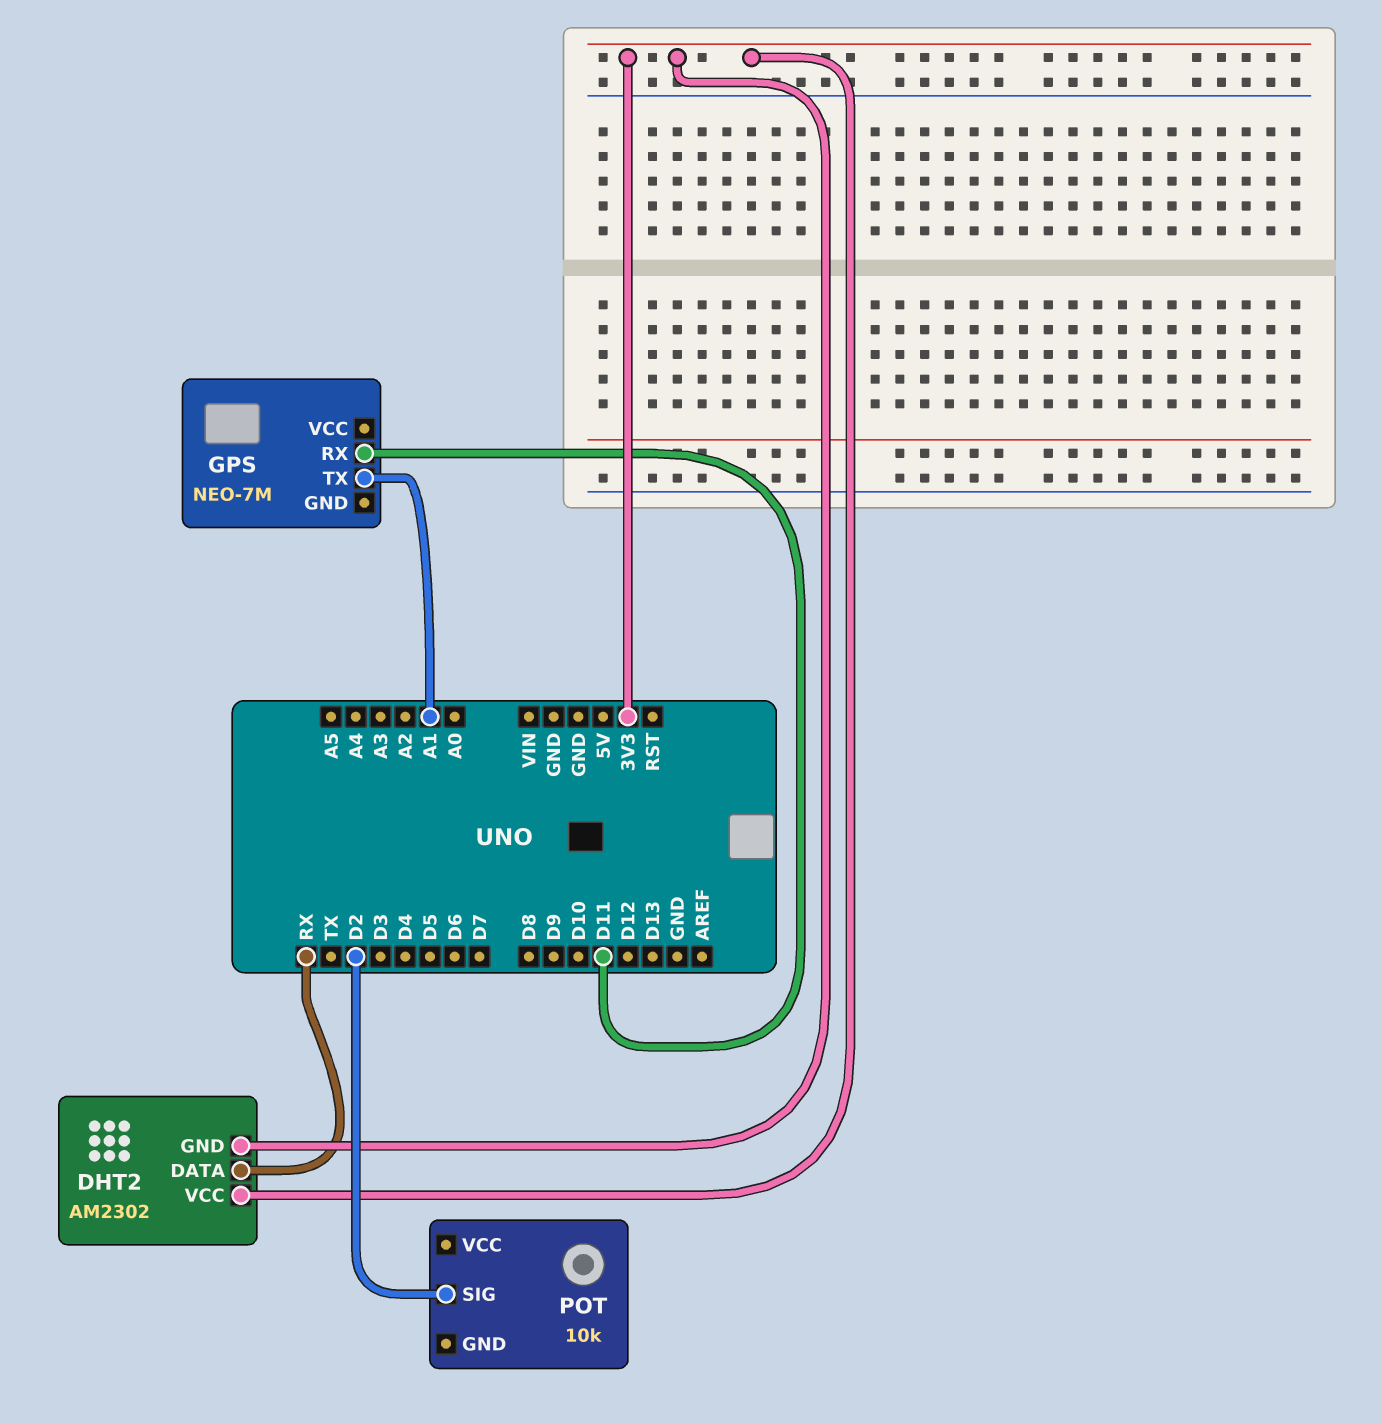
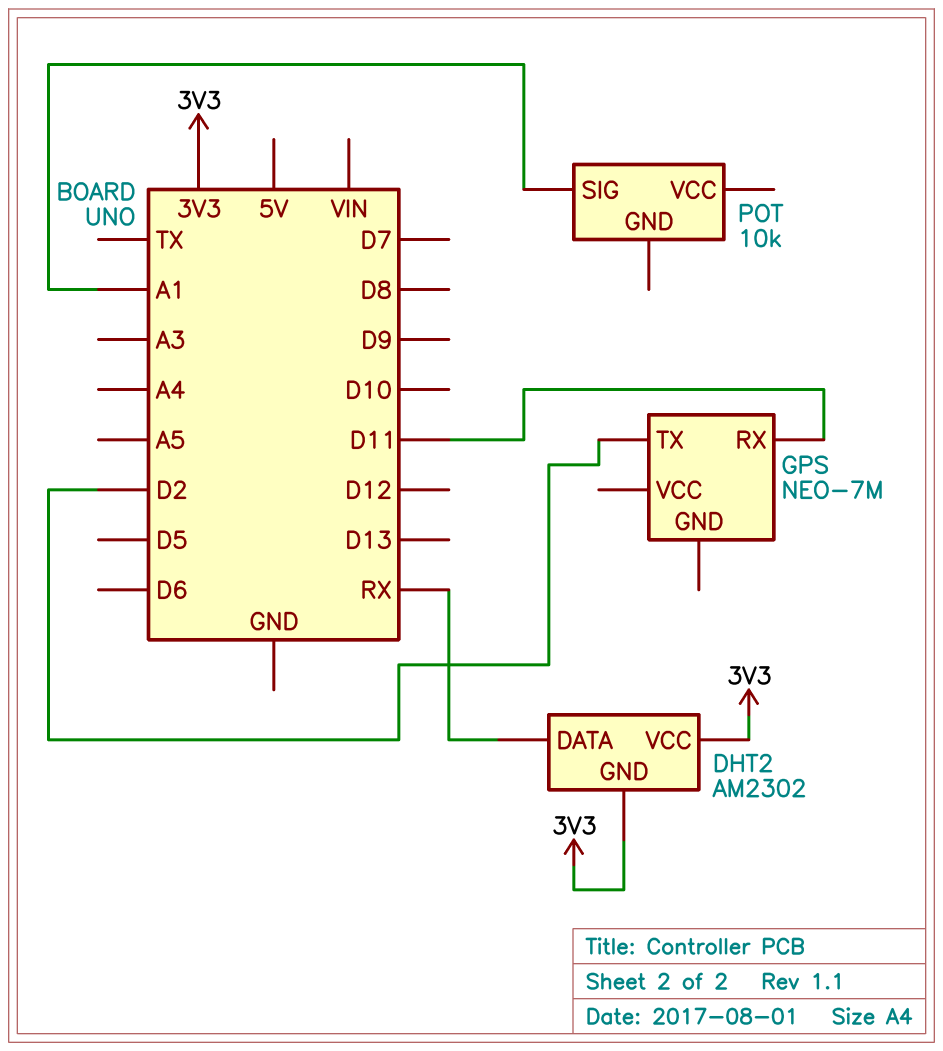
GPS pin TX: A1 -> D2
POT pin SIG: D2 -> A1

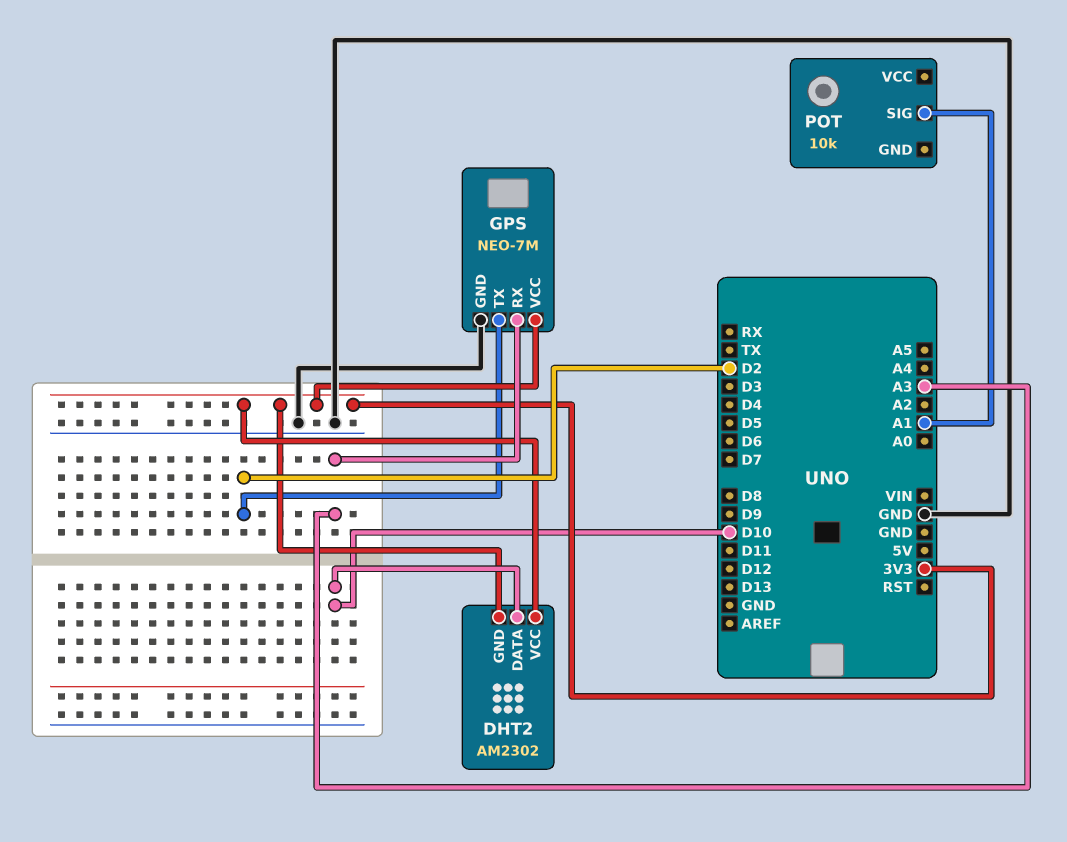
DHT2 pin DATA: RX -> D10
GPS pin GND: none -> GND
GPS pin RX: D11 -> A3
GPS pin VCC: none -> 3V3

